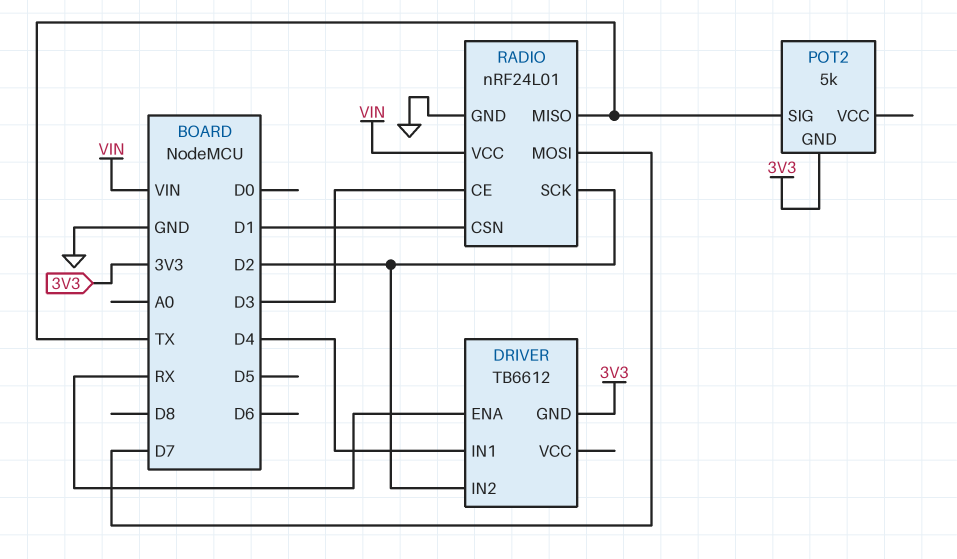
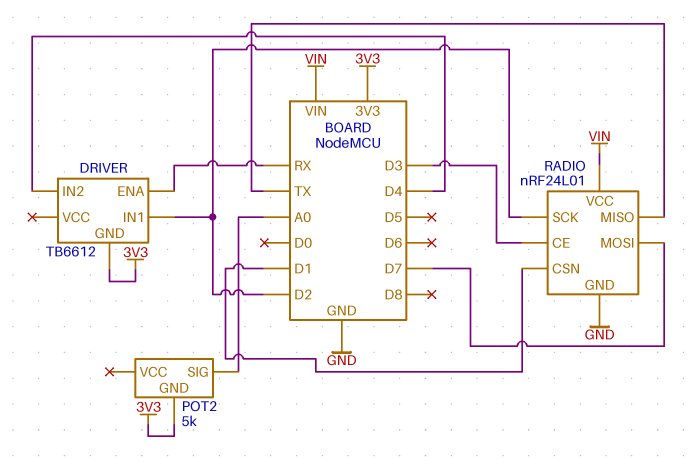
DRIVER pin IN1: D4 -> D2
DRIVER pin IN2: D2 -> D4
POT2 pin SIG: TX -> A0

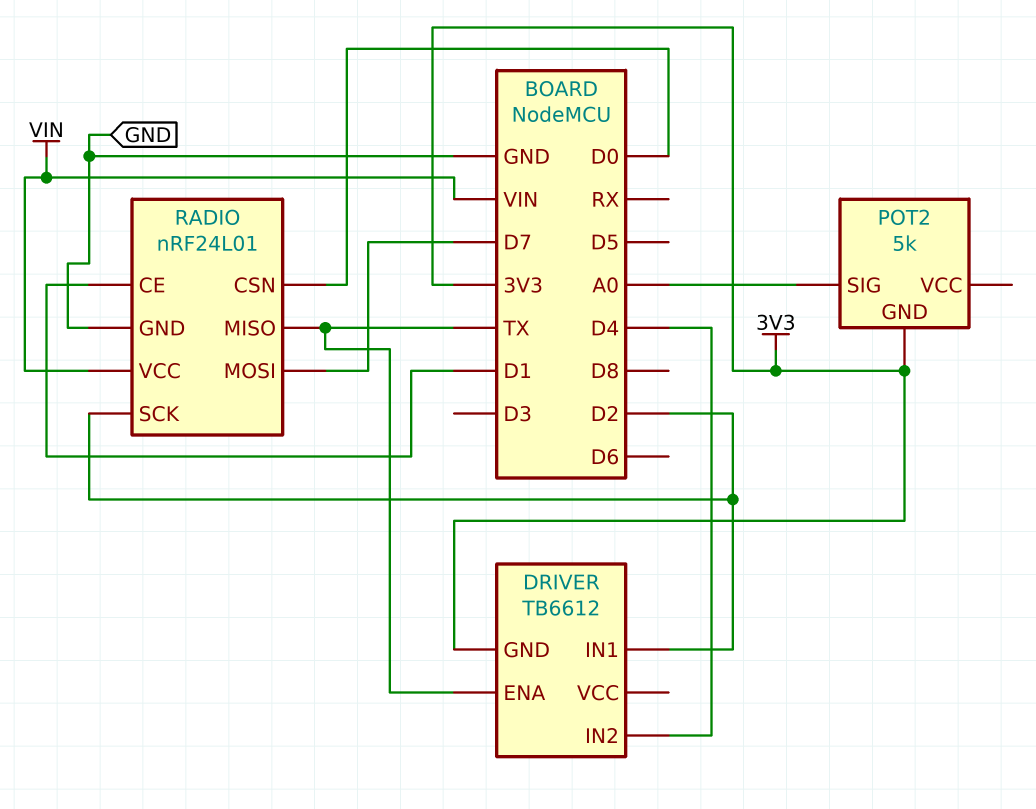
DRIVER pin ENA: RX -> TX
RADIO pin CE: D3 -> D1
RADIO pin CSN: D1 -> D0

